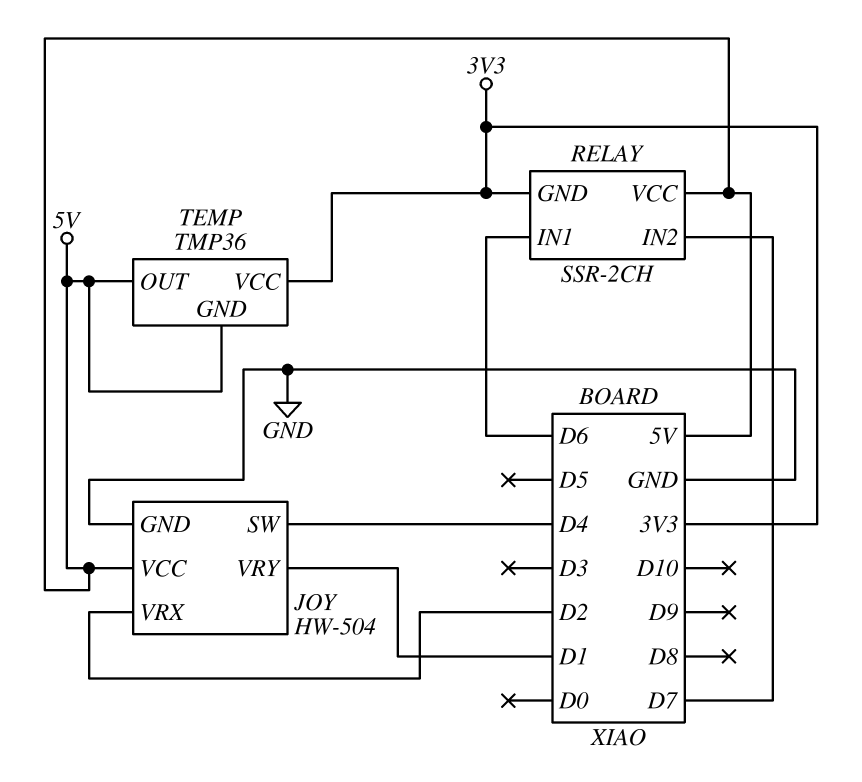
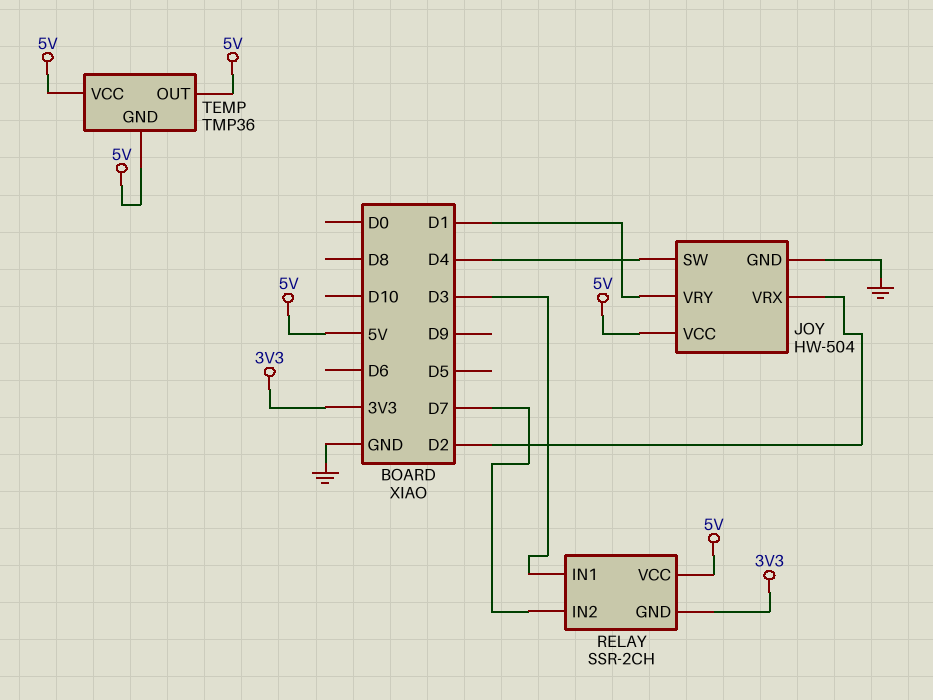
RELAY pin IN1: D6 -> D3
TEMP pin VCC: 3V3 -> 5V

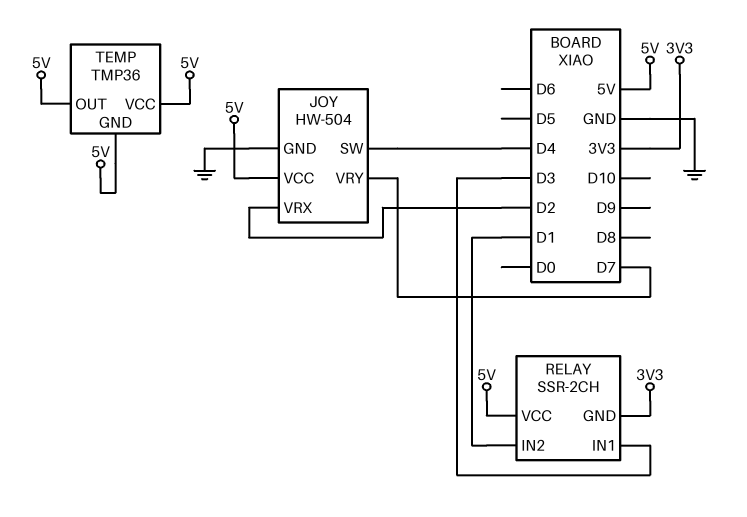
JOY pin VRY: D1 -> D7
RELAY pin IN2: D7 -> D1

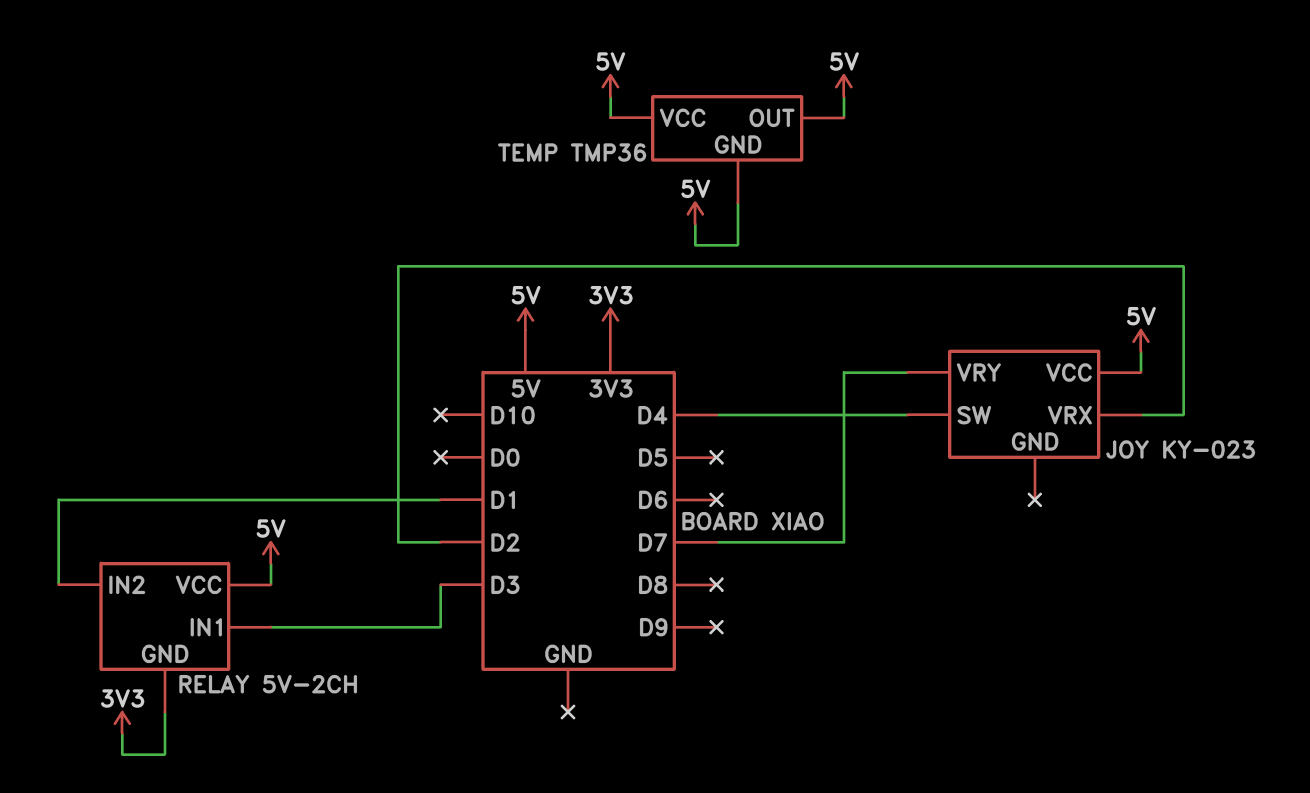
JOY: HW-504 -> KY-023
JOY pin GND: GND -> none
RELAY: SSR-2CH -> 5V-2CH

